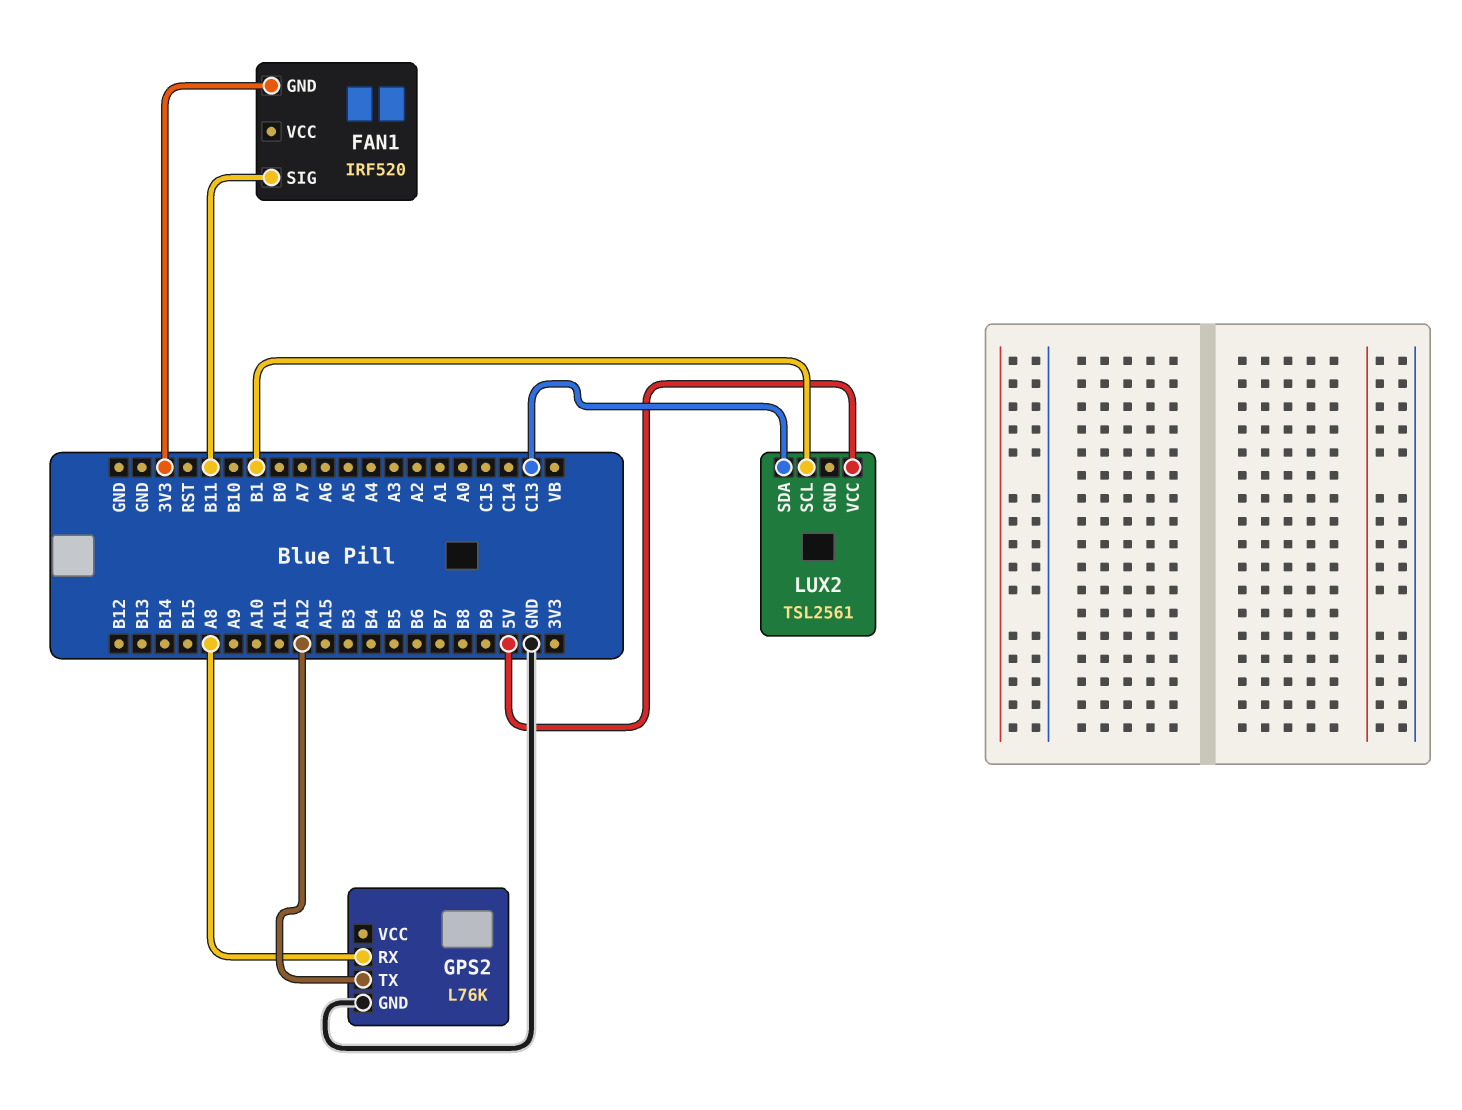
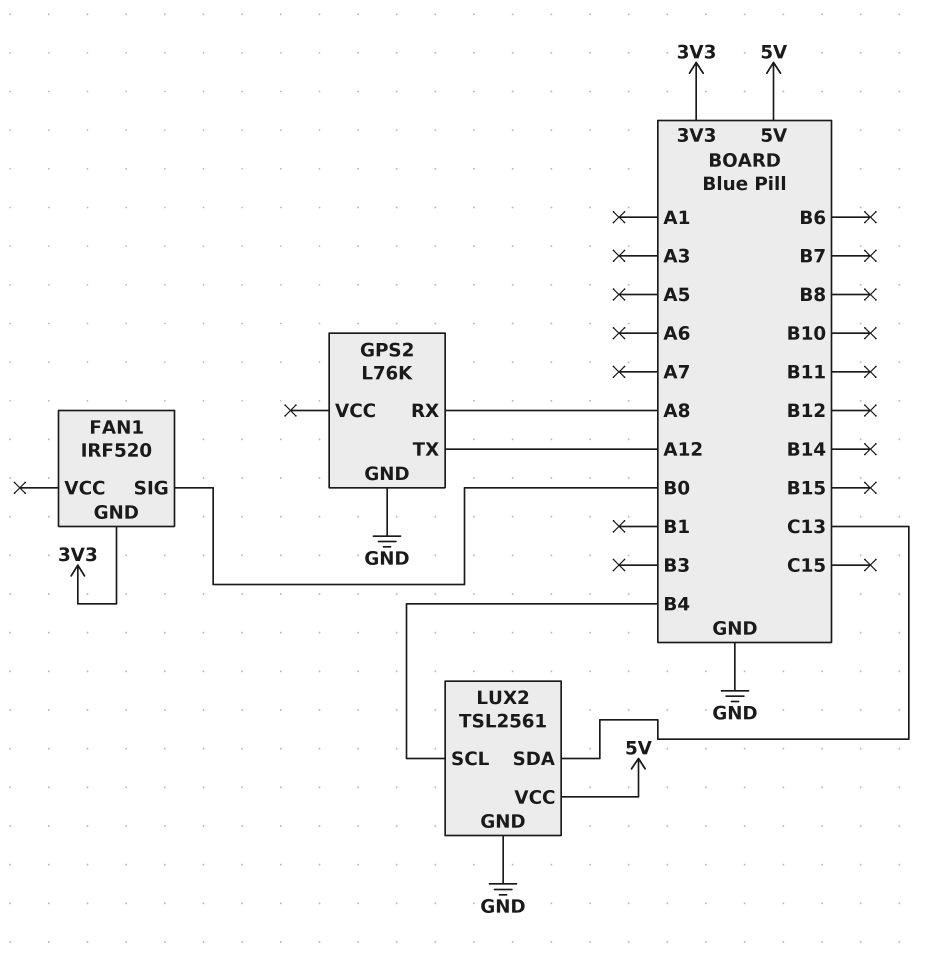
FAN1 pin SIG: B11 -> B0
LUX2 pin GND: none -> GND
LUX2 pin SCL: B1 -> B4

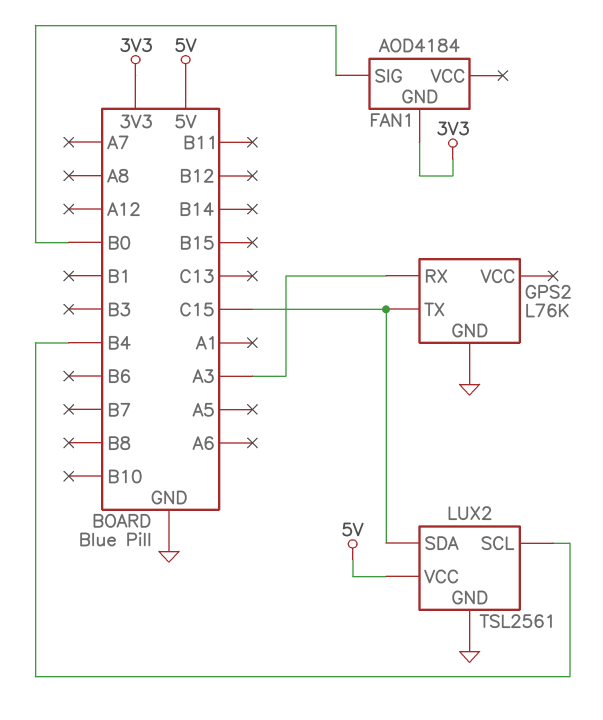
FAN1: IRF520 -> AOD4184
GPS2 pin RX: A8 -> A3
GPS2 pin TX: A12 -> C15
LUX2 pin SDA: C13 -> C15

